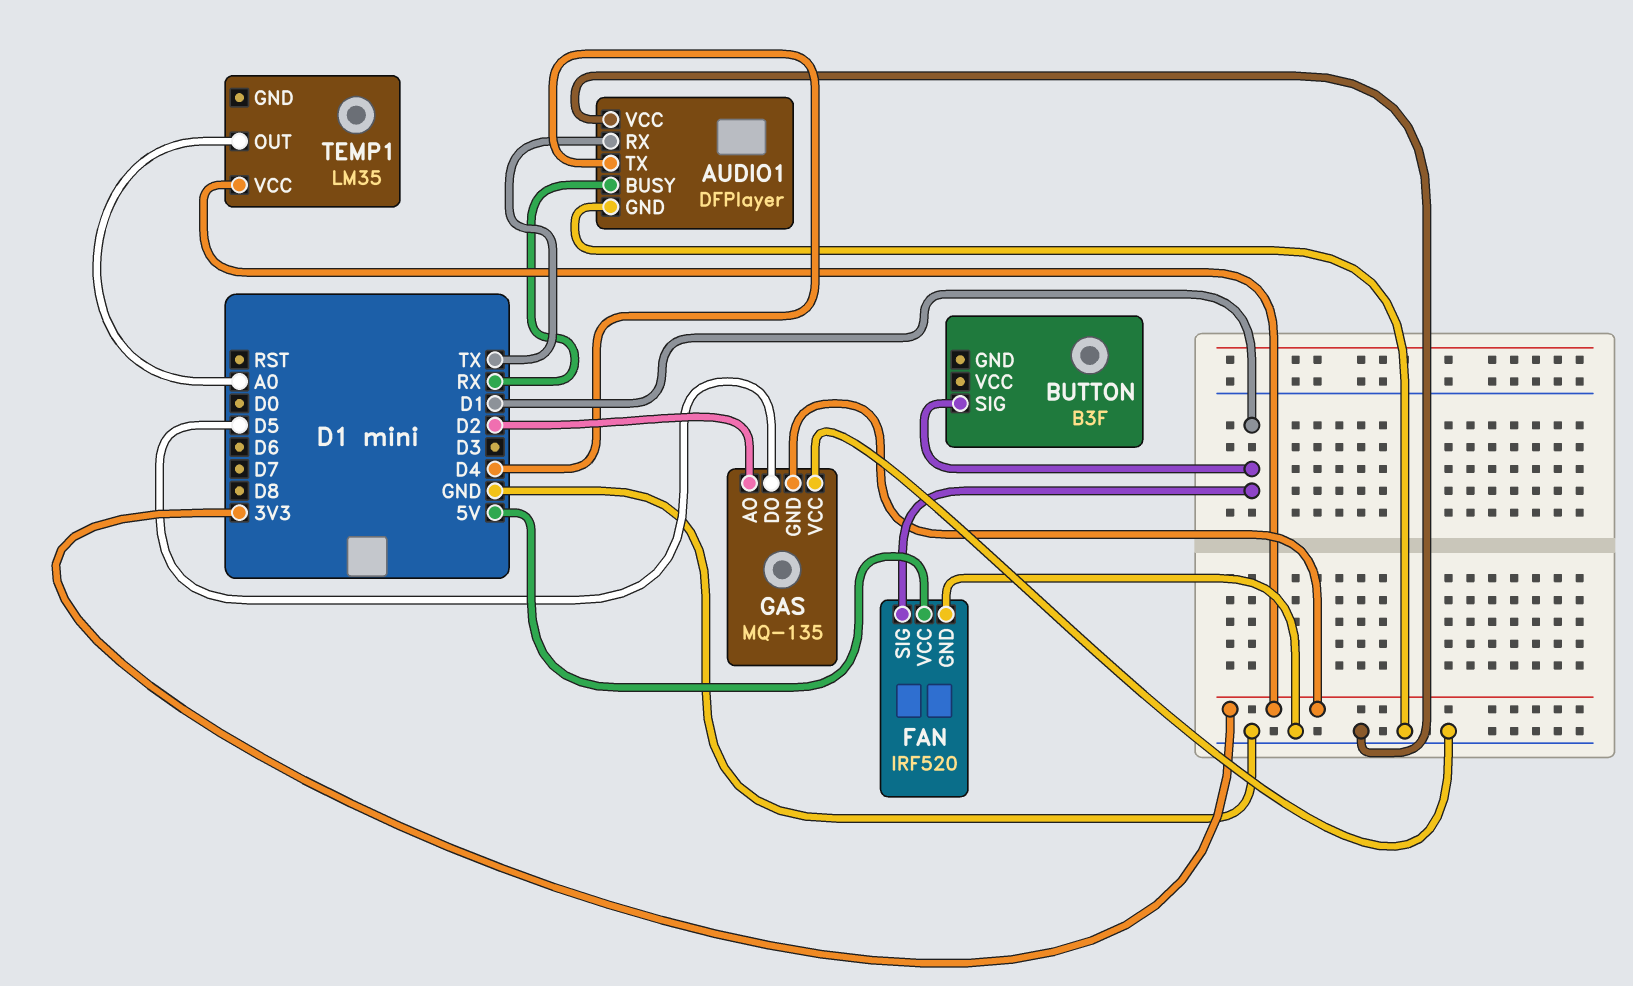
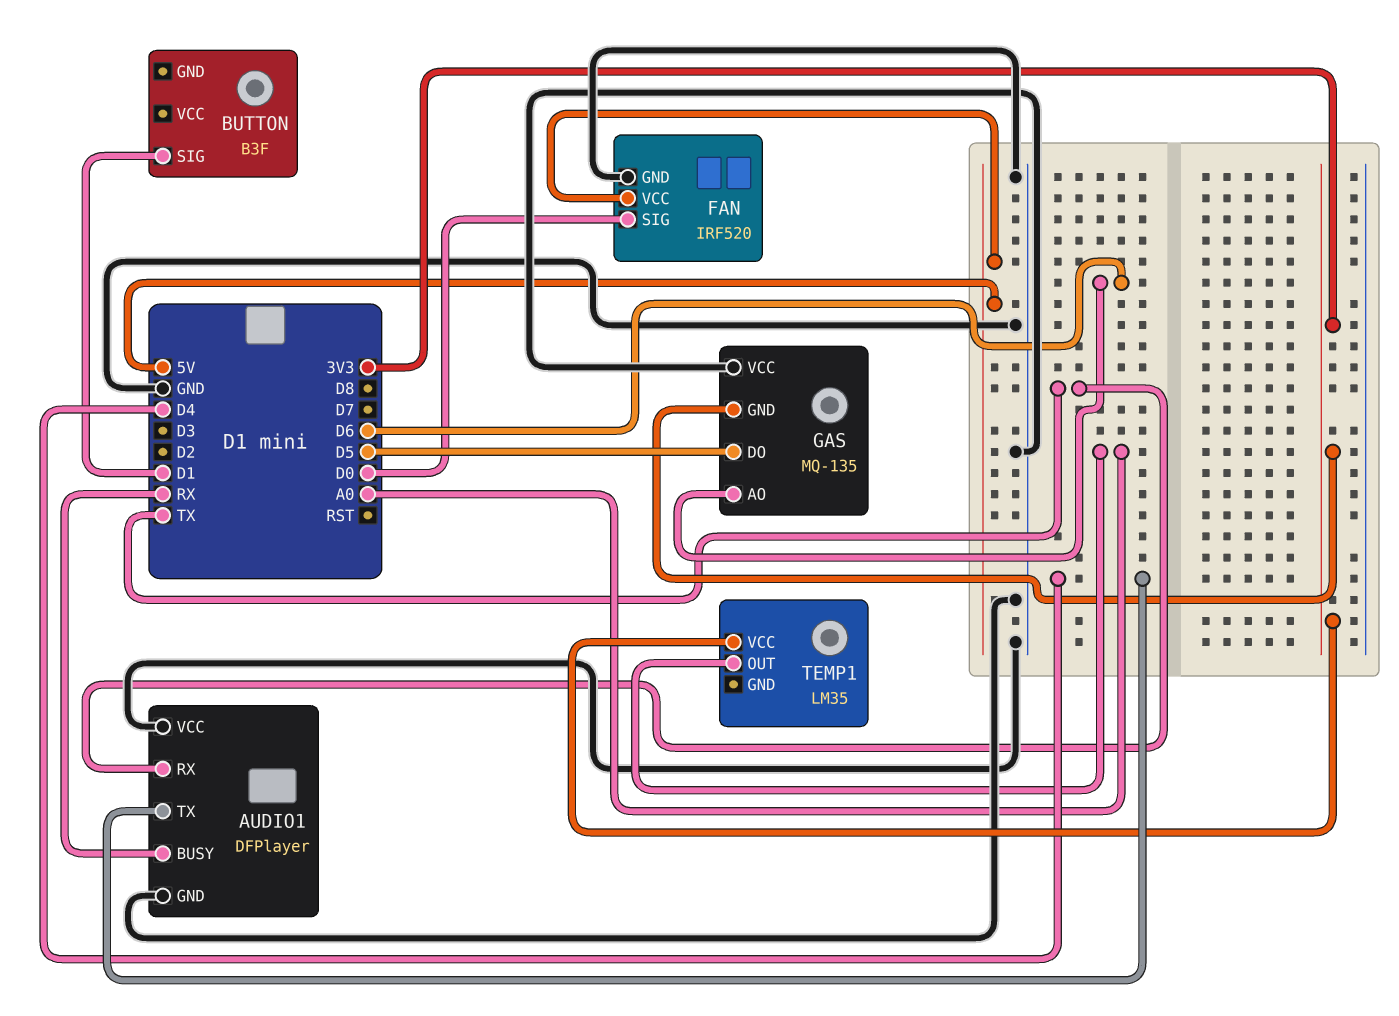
FAN pin SIG: D1 -> D0
GAS pin AO: D2 -> D6

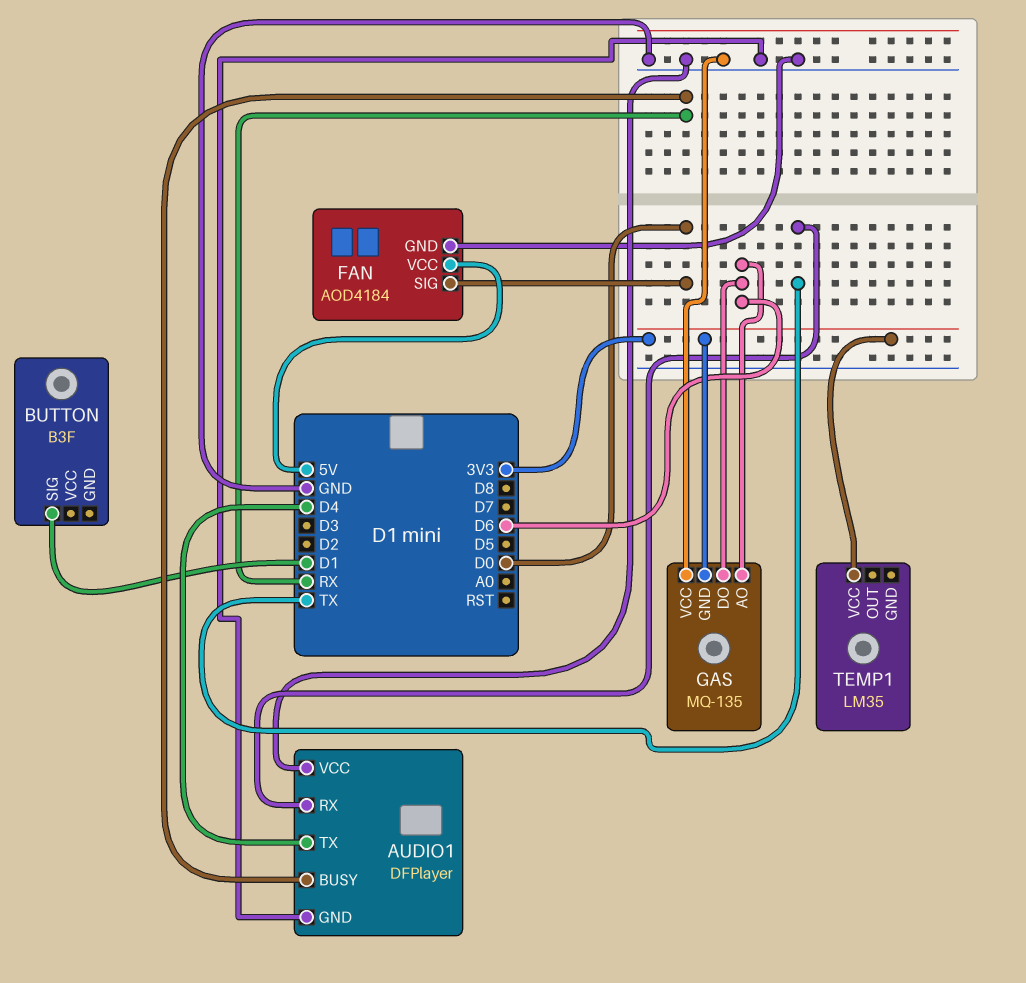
FAN: IRF520 -> AOD4184
GAS pin DO: D5 -> D6
TEMP1 pin OUT: A0 -> none

